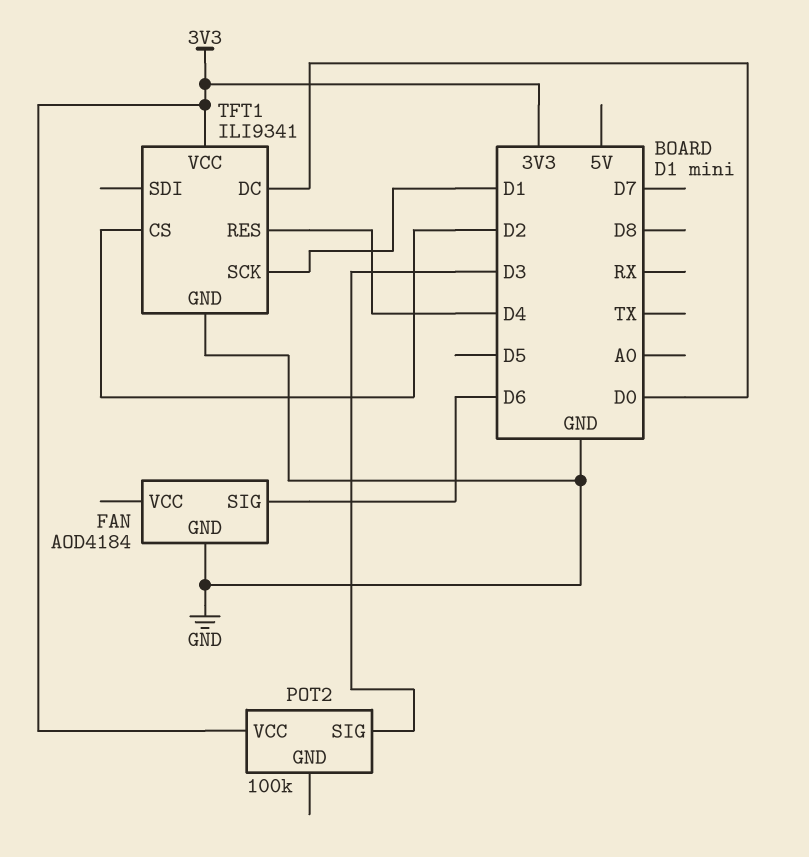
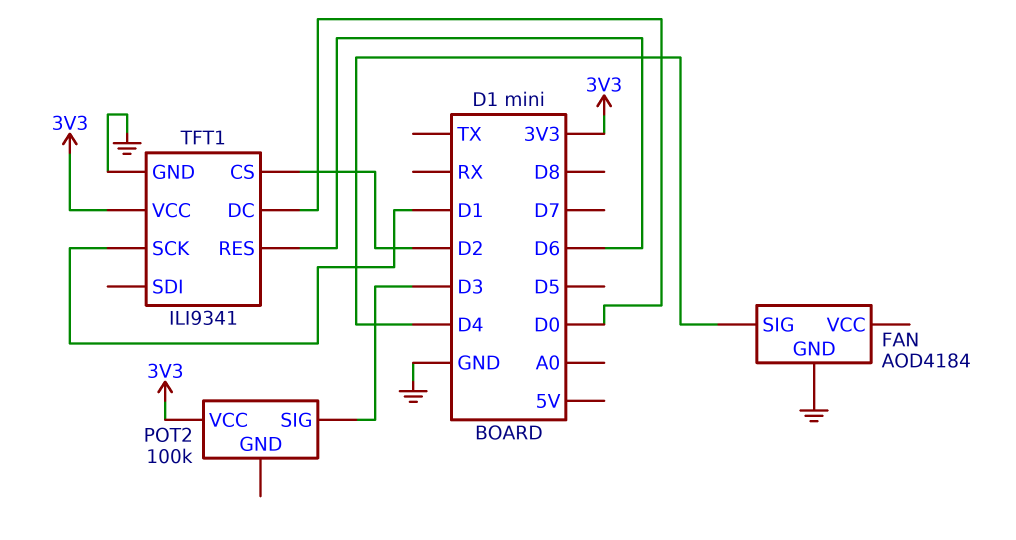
FAN pin SIG: D6 -> D4
TFT1 pin RES: D4 -> D6

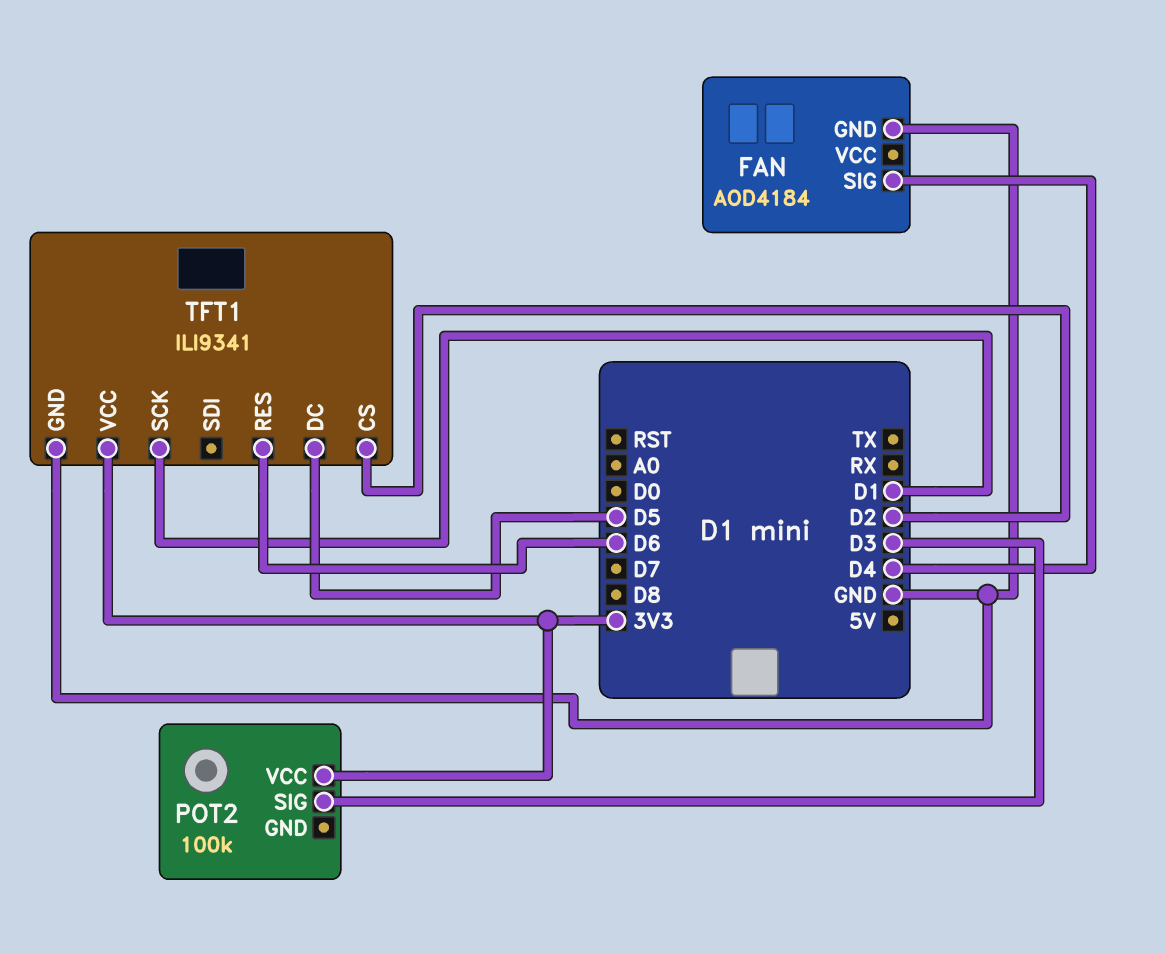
TFT1 pin DC: D0 -> D5

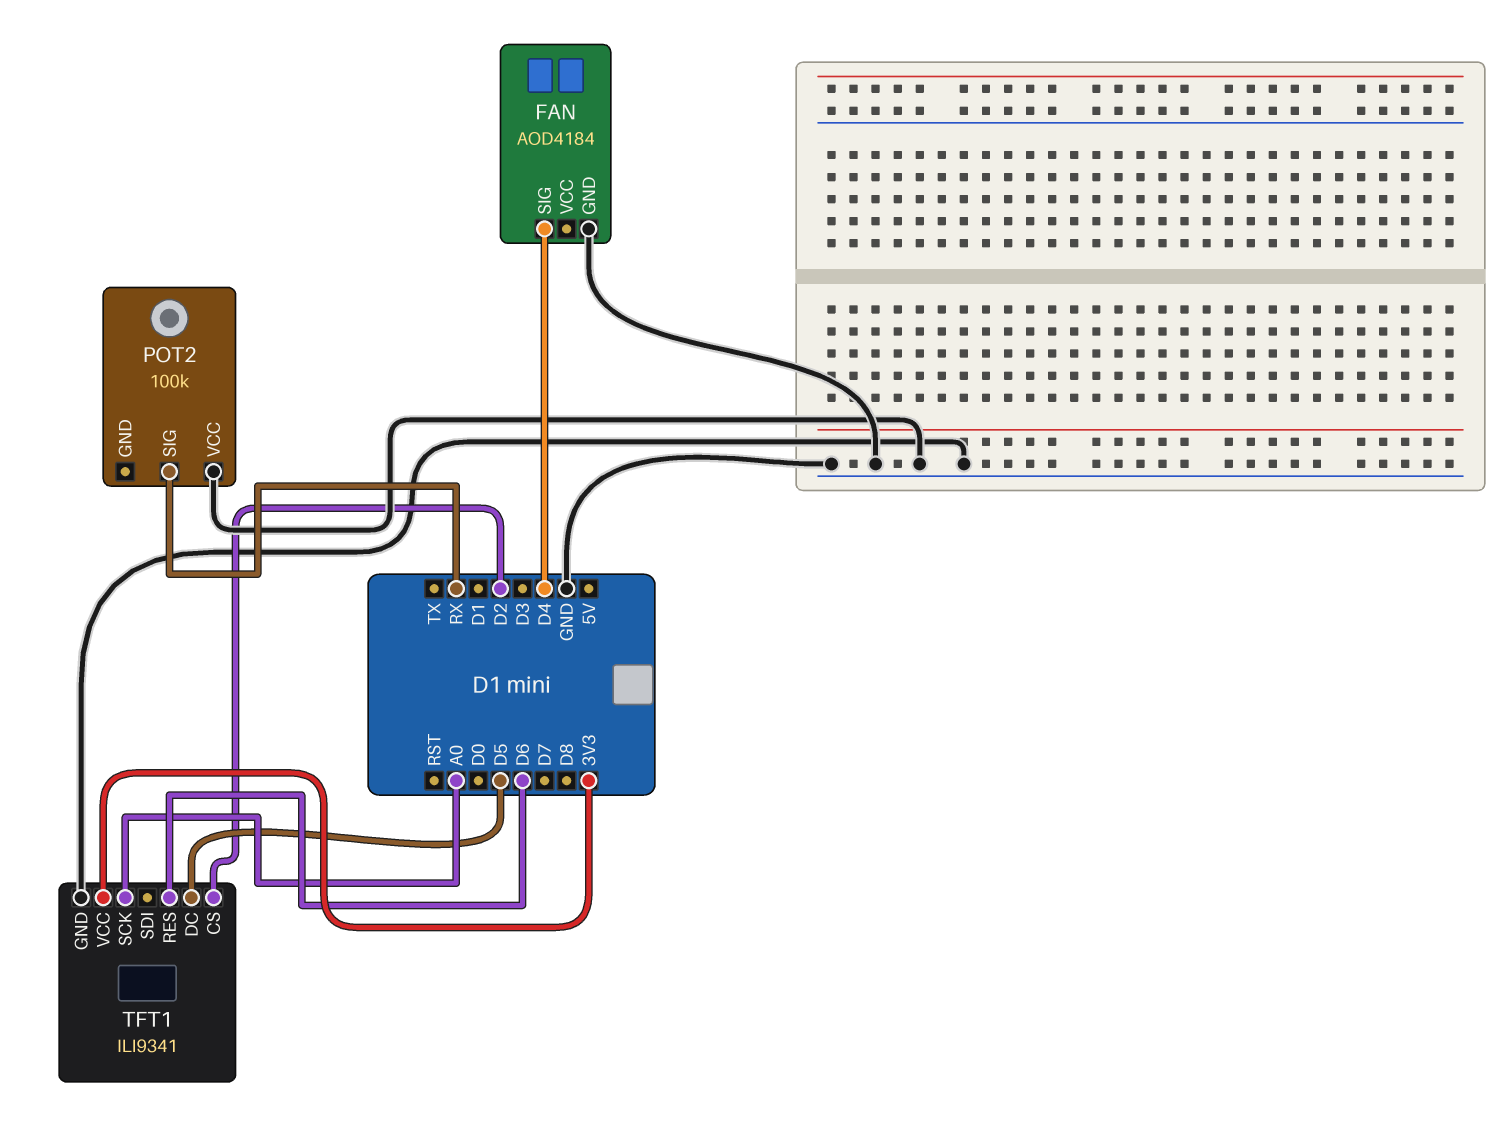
POT2 pin SIG: D3 -> RX
POT2 pin VCC: 3V3 -> GND
TFT1 pin SCK: D1 -> A0

